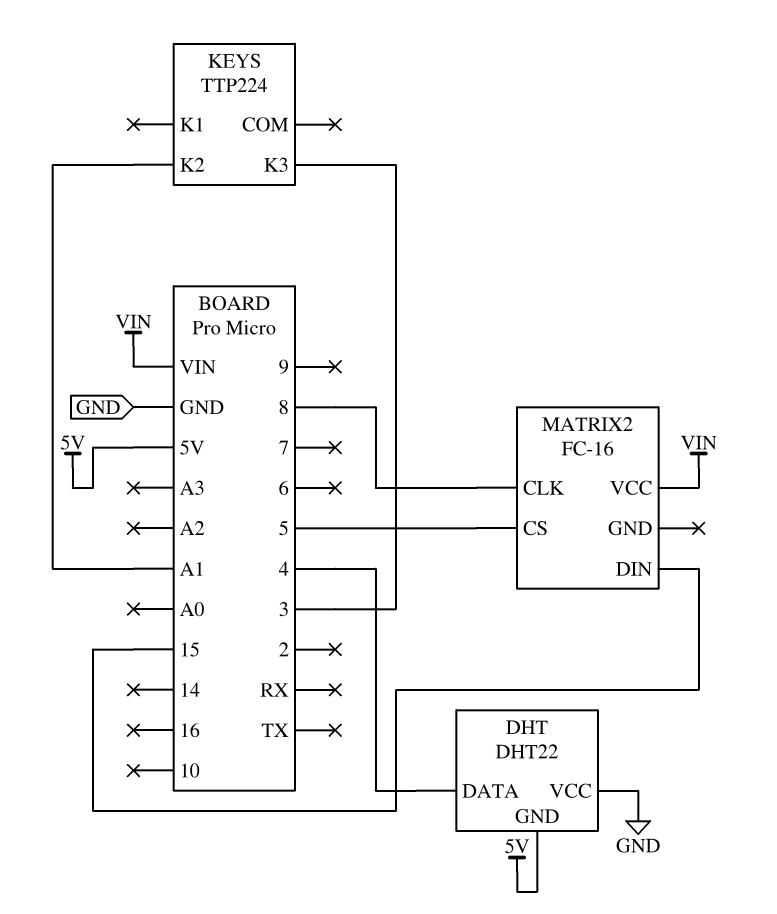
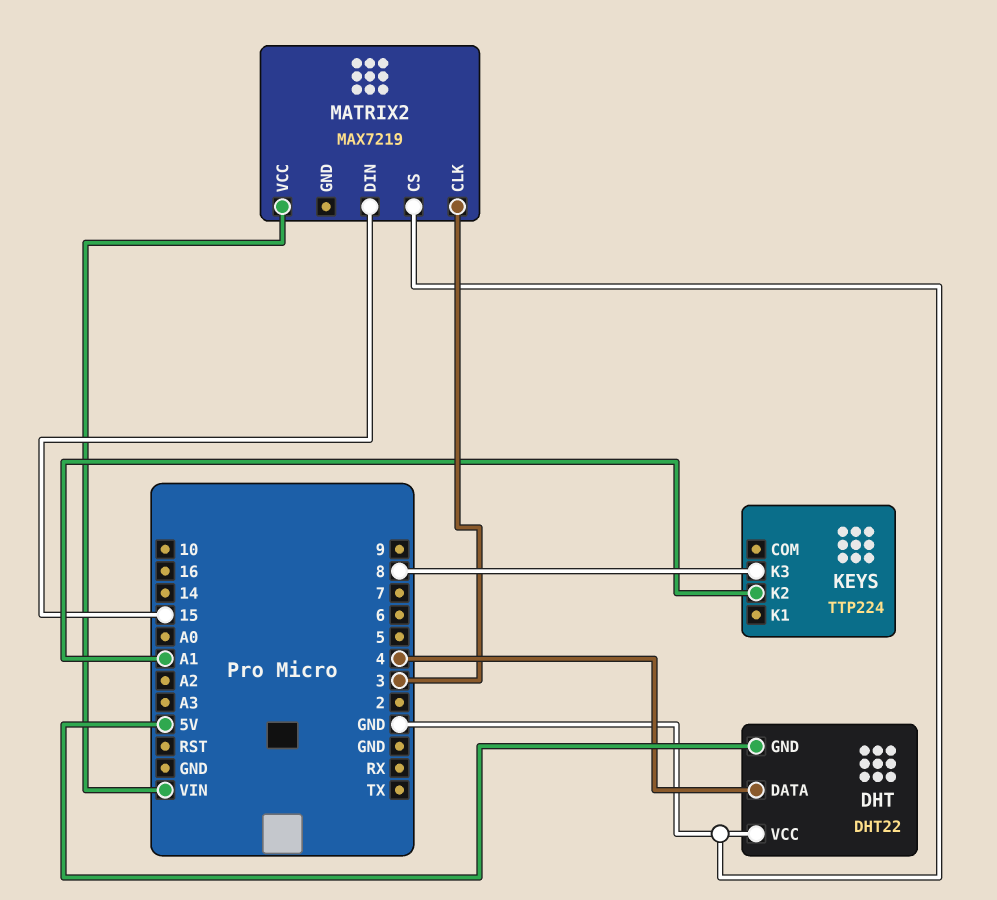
KEYS pin K3: 3 -> 8
MATRIX2: FC-16 -> MAX7219
MATRIX2 pin CLK: 8 -> 3
MATRIX2 pin CS: 5 -> GND

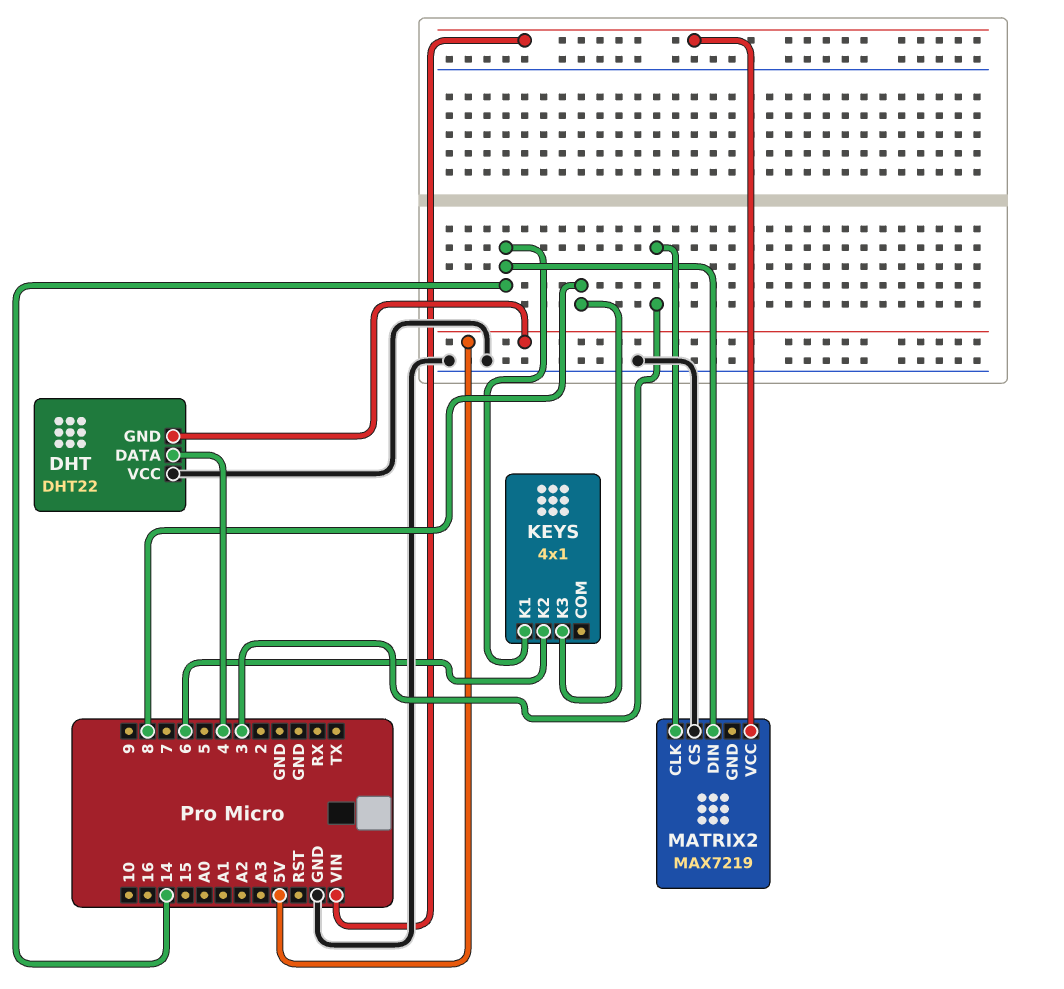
KEYS: TTP224 -> 4x1
KEYS pin K1: none -> 14
KEYS pin K2: A1 -> 6
MATRIX2 pin DIN: 15 -> 14

